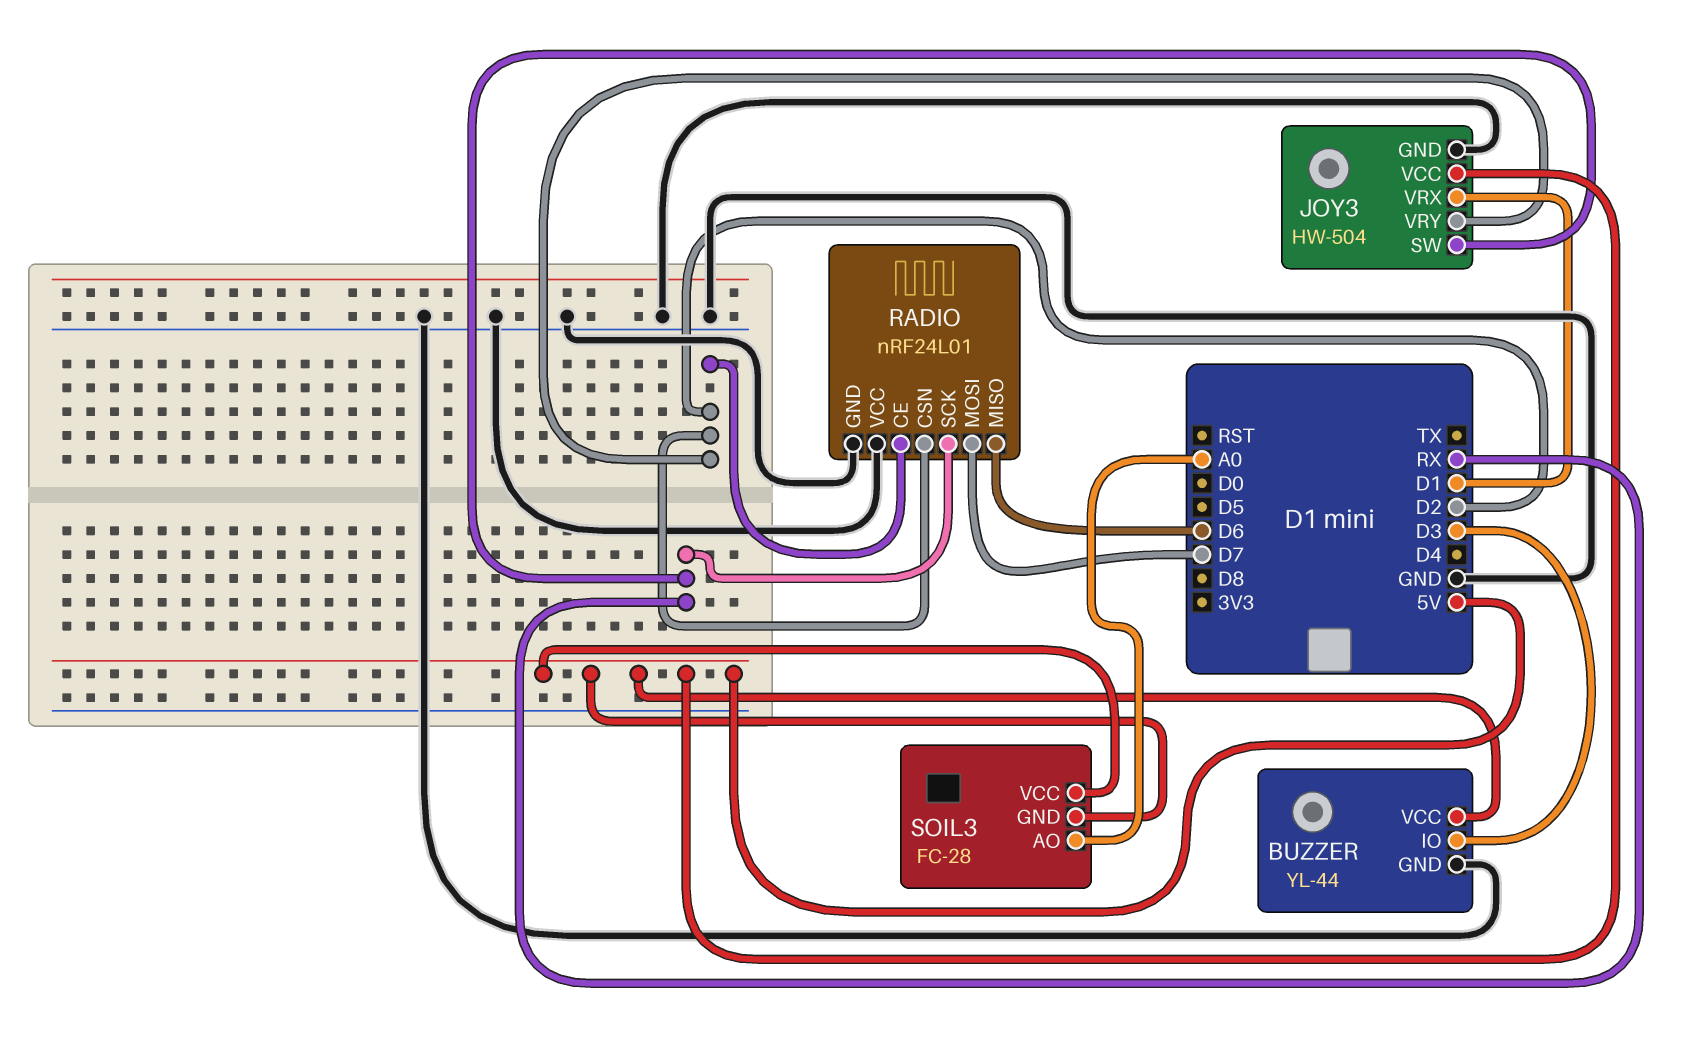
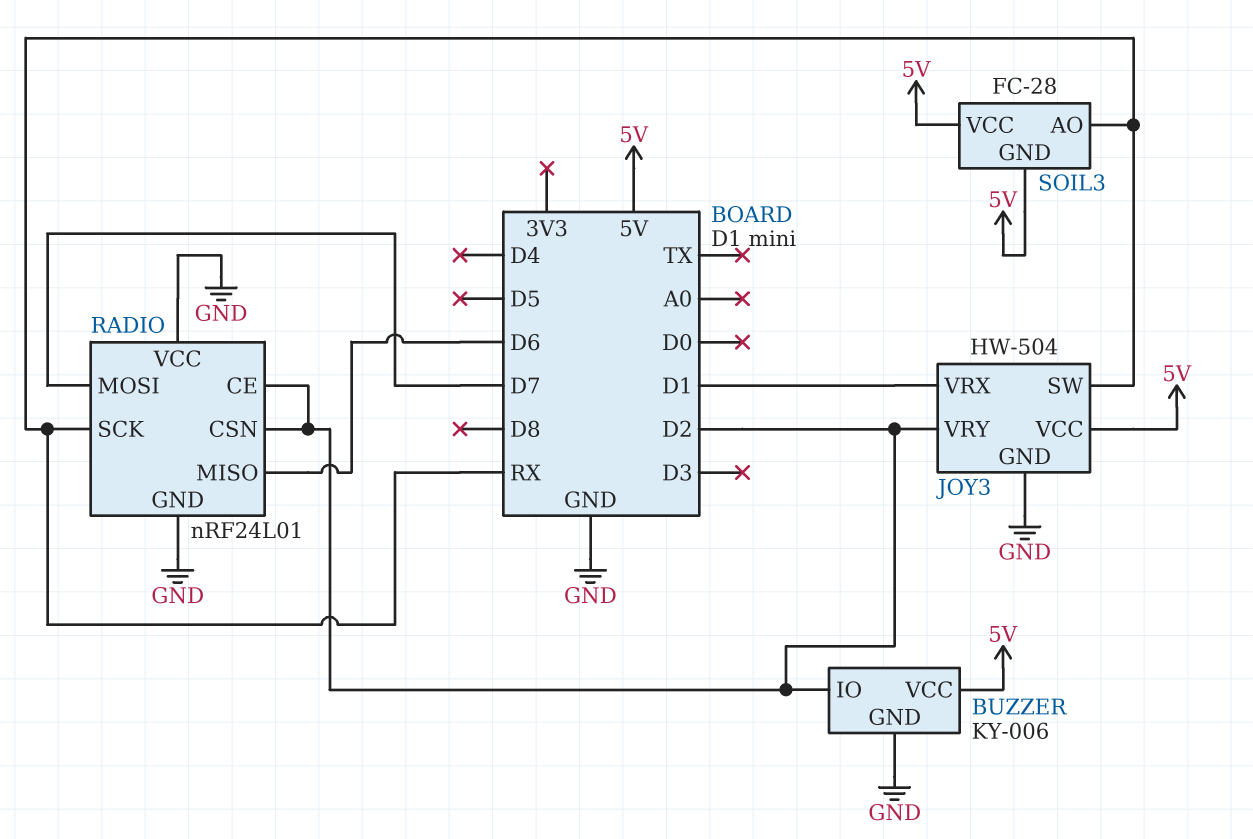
BUZZER: YL-44 -> KY-006
BUZZER pin IO: D3 -> D2
SOIL3 pin AO: A0 -> RX

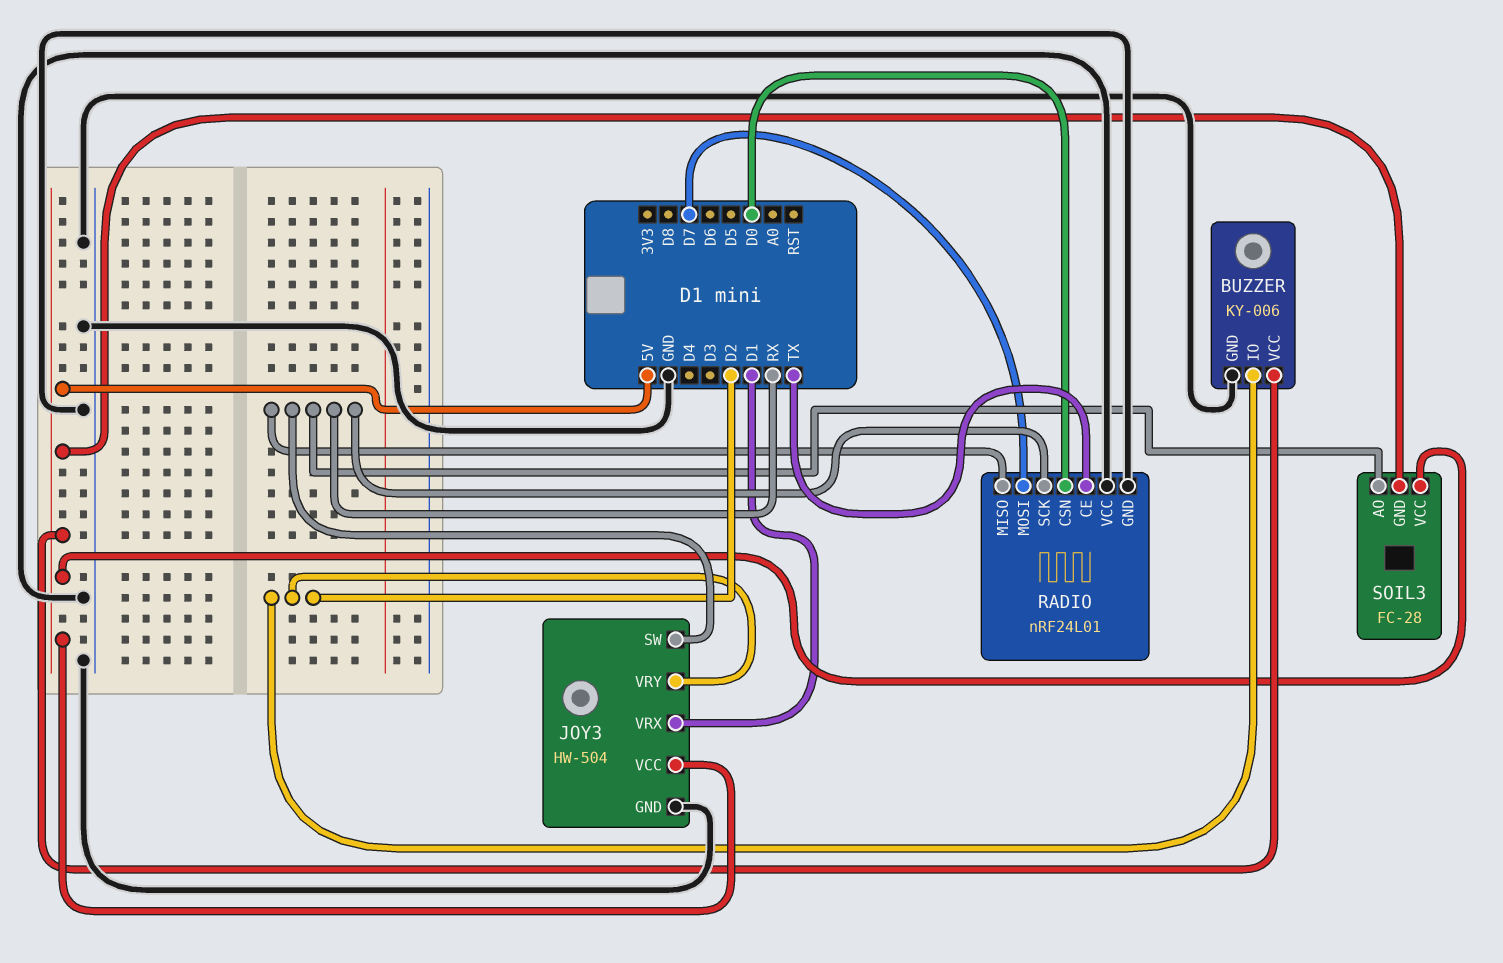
RADIO pin CE: D2 -> TX
RADIO pin CSN: D2 -> D0
RADIO pin MISO: D6 -> RX

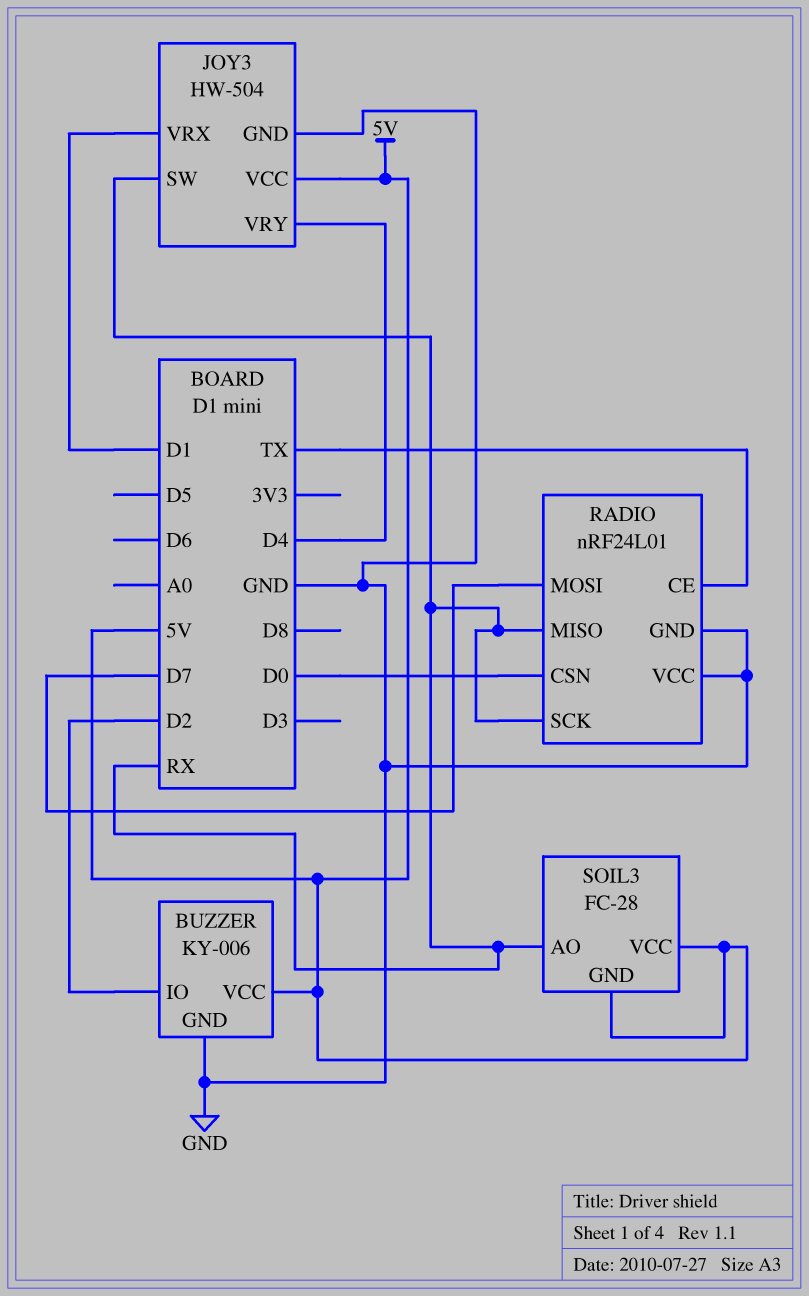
JOY3 pin VRY: D2 -> D4

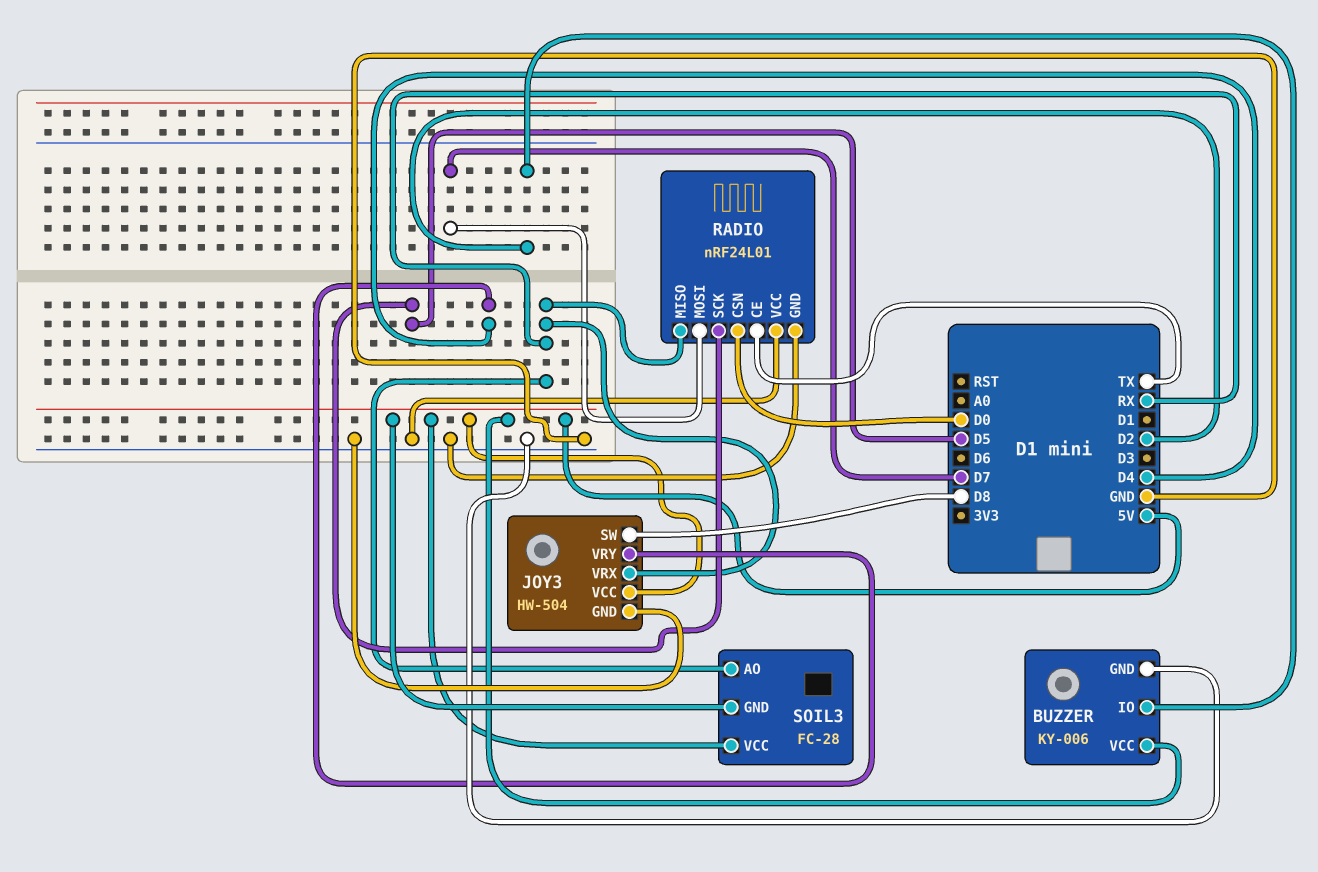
JOY3 pin SW: RX -> D8
JOY3 pin VRX: D1 -> RX
RADIO pin SCK: RX -> D5

